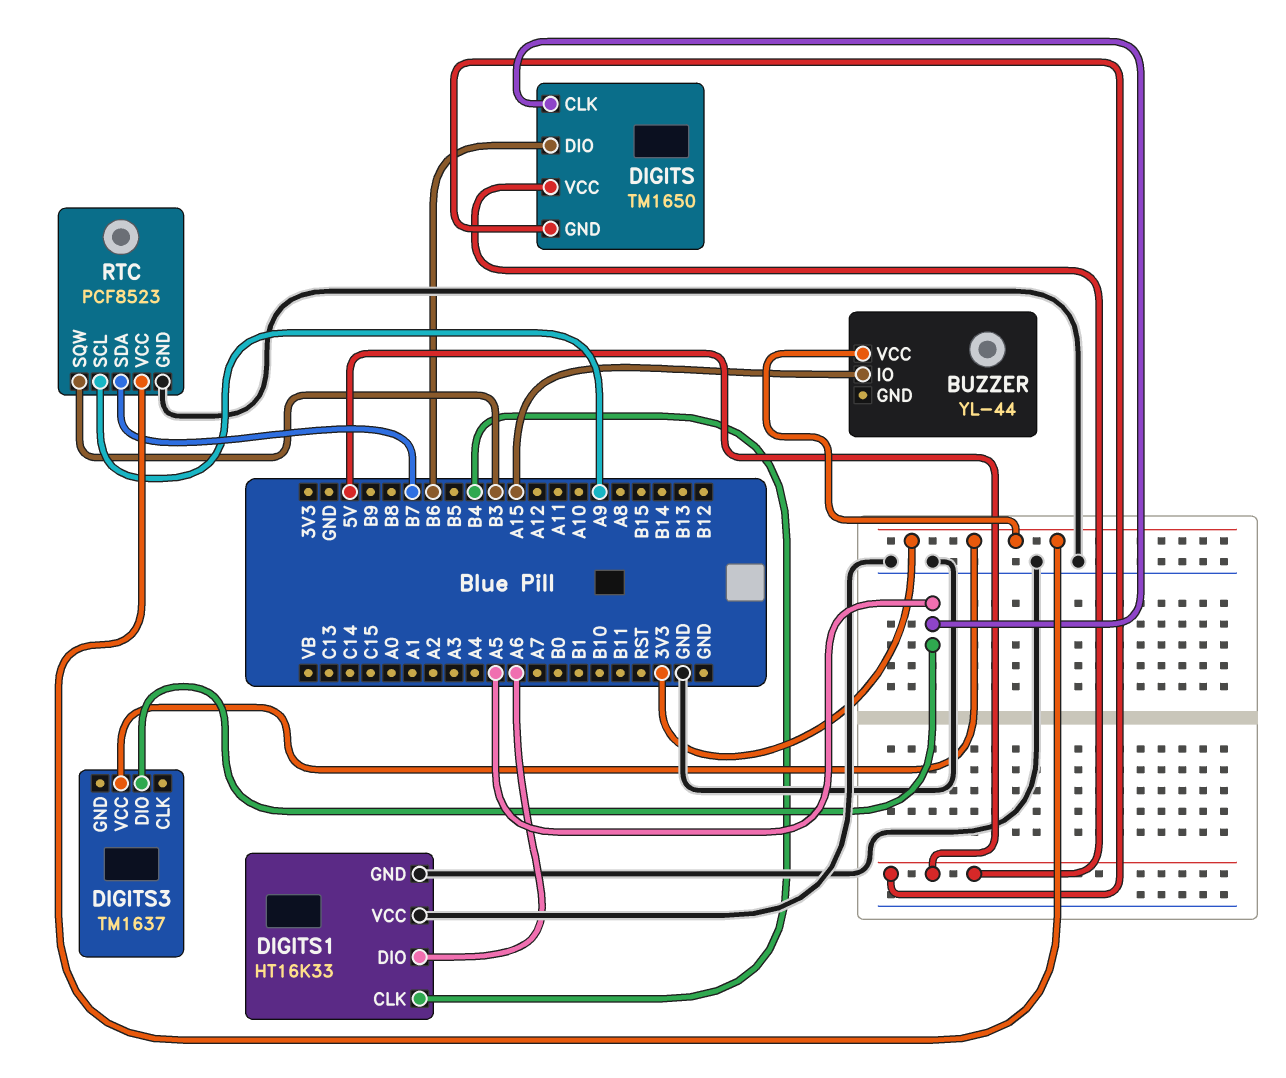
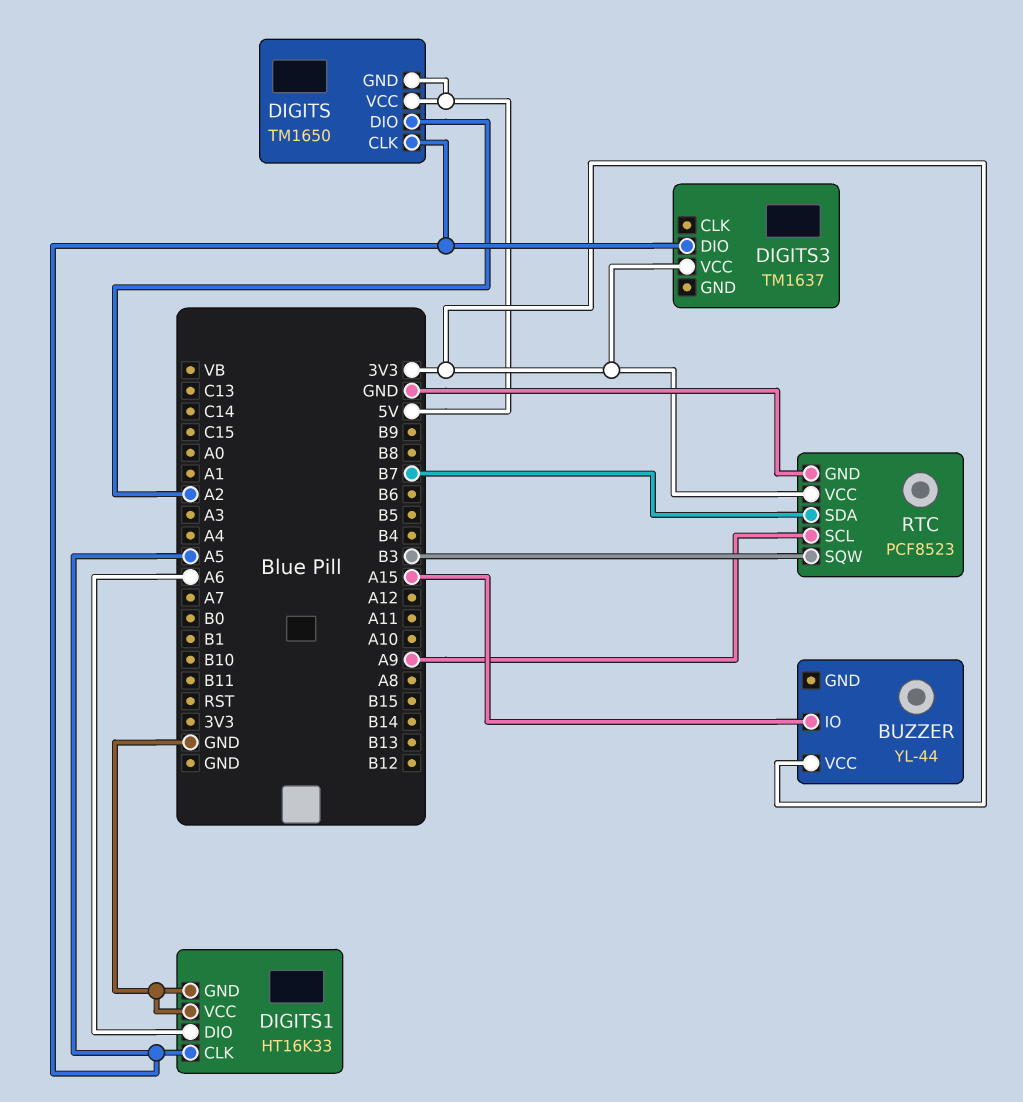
DIGITS pin DIO: B6 -> A2
DIGITS1 pin CLK: B4 -> A5

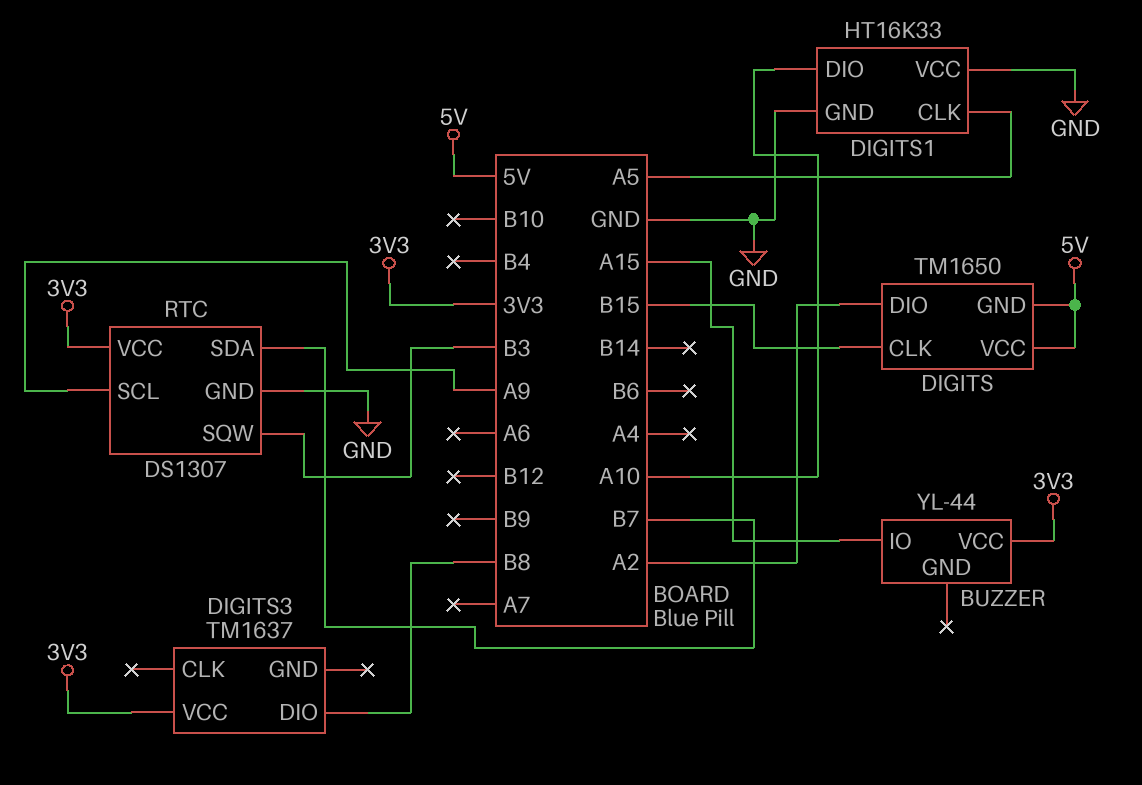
DIGITS pin CLK: A5 -> B15
DIGITS1 pin DIO: A6 -> A10
DIGITS3 pin DIO: A5 -> B8
RTC: PCF8523 -> DS1307

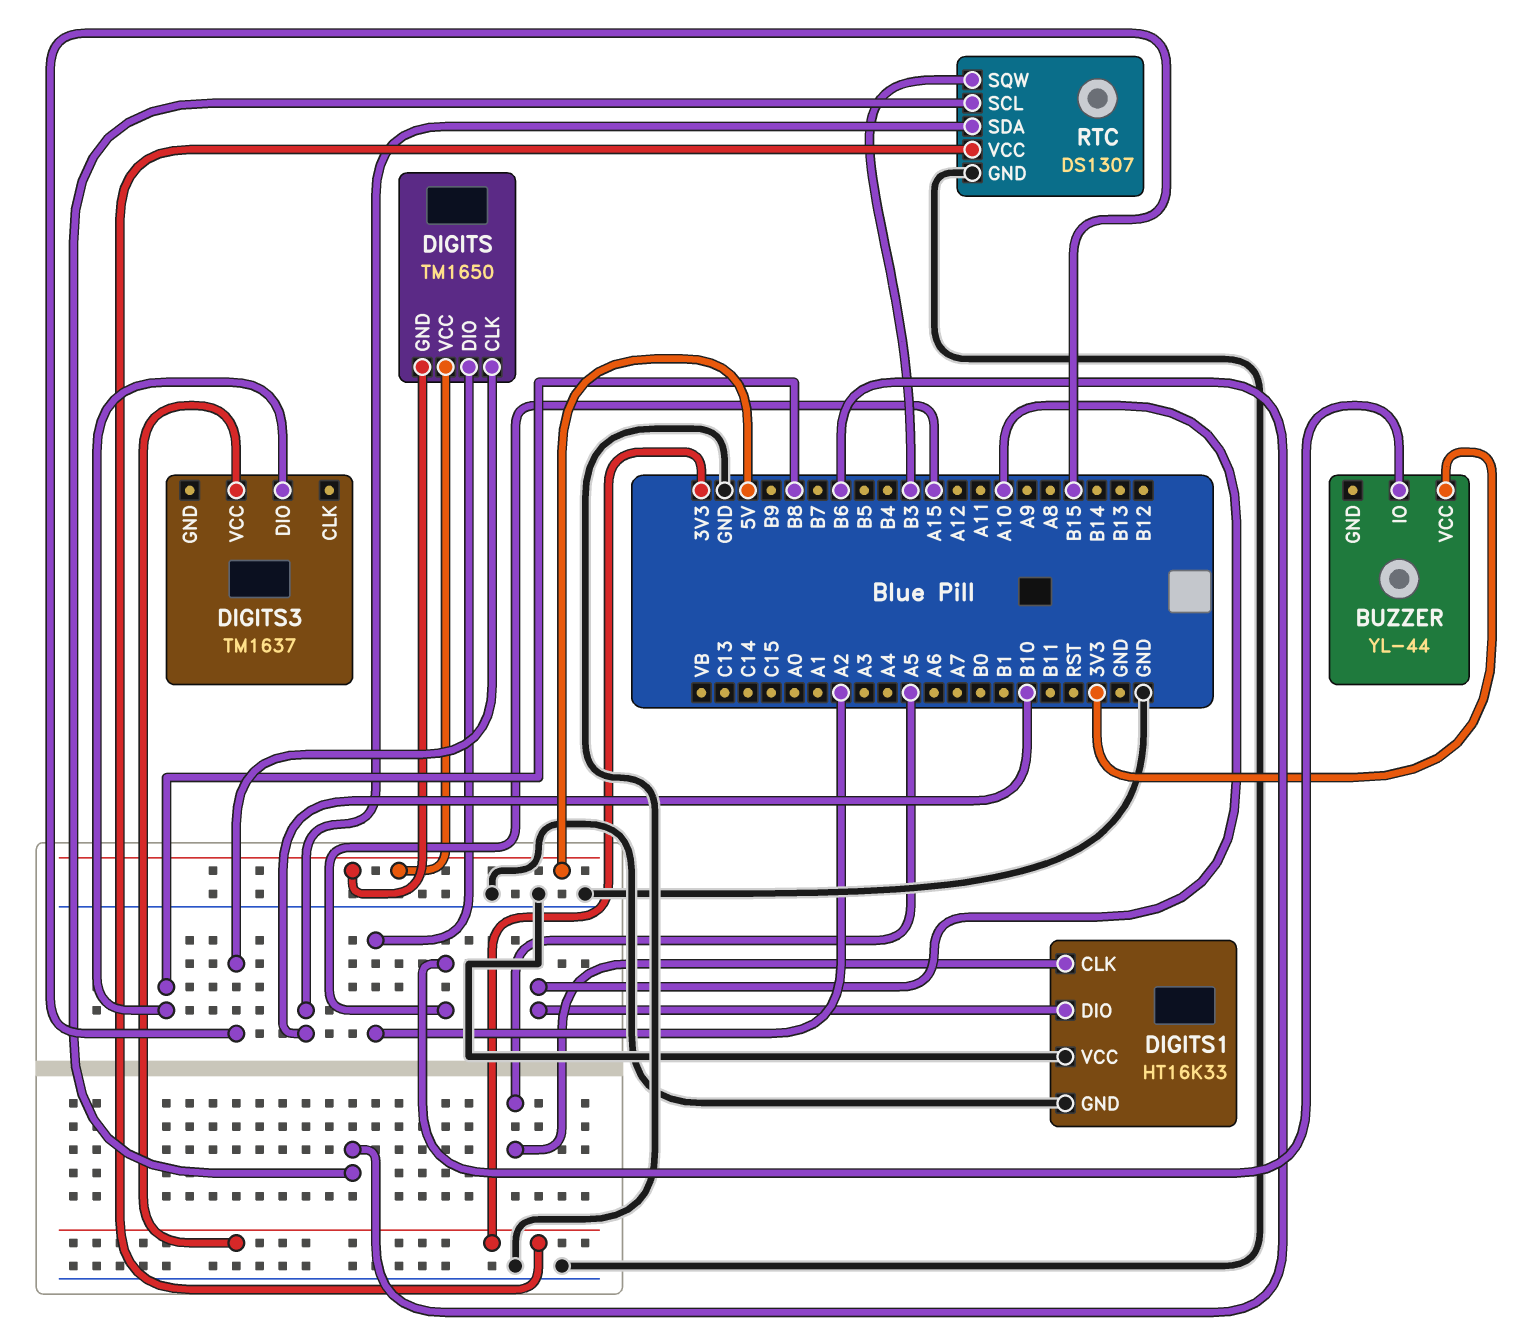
RTC pin SCL: A9 -> B6
RTC pin SDA: B7 -> B10

